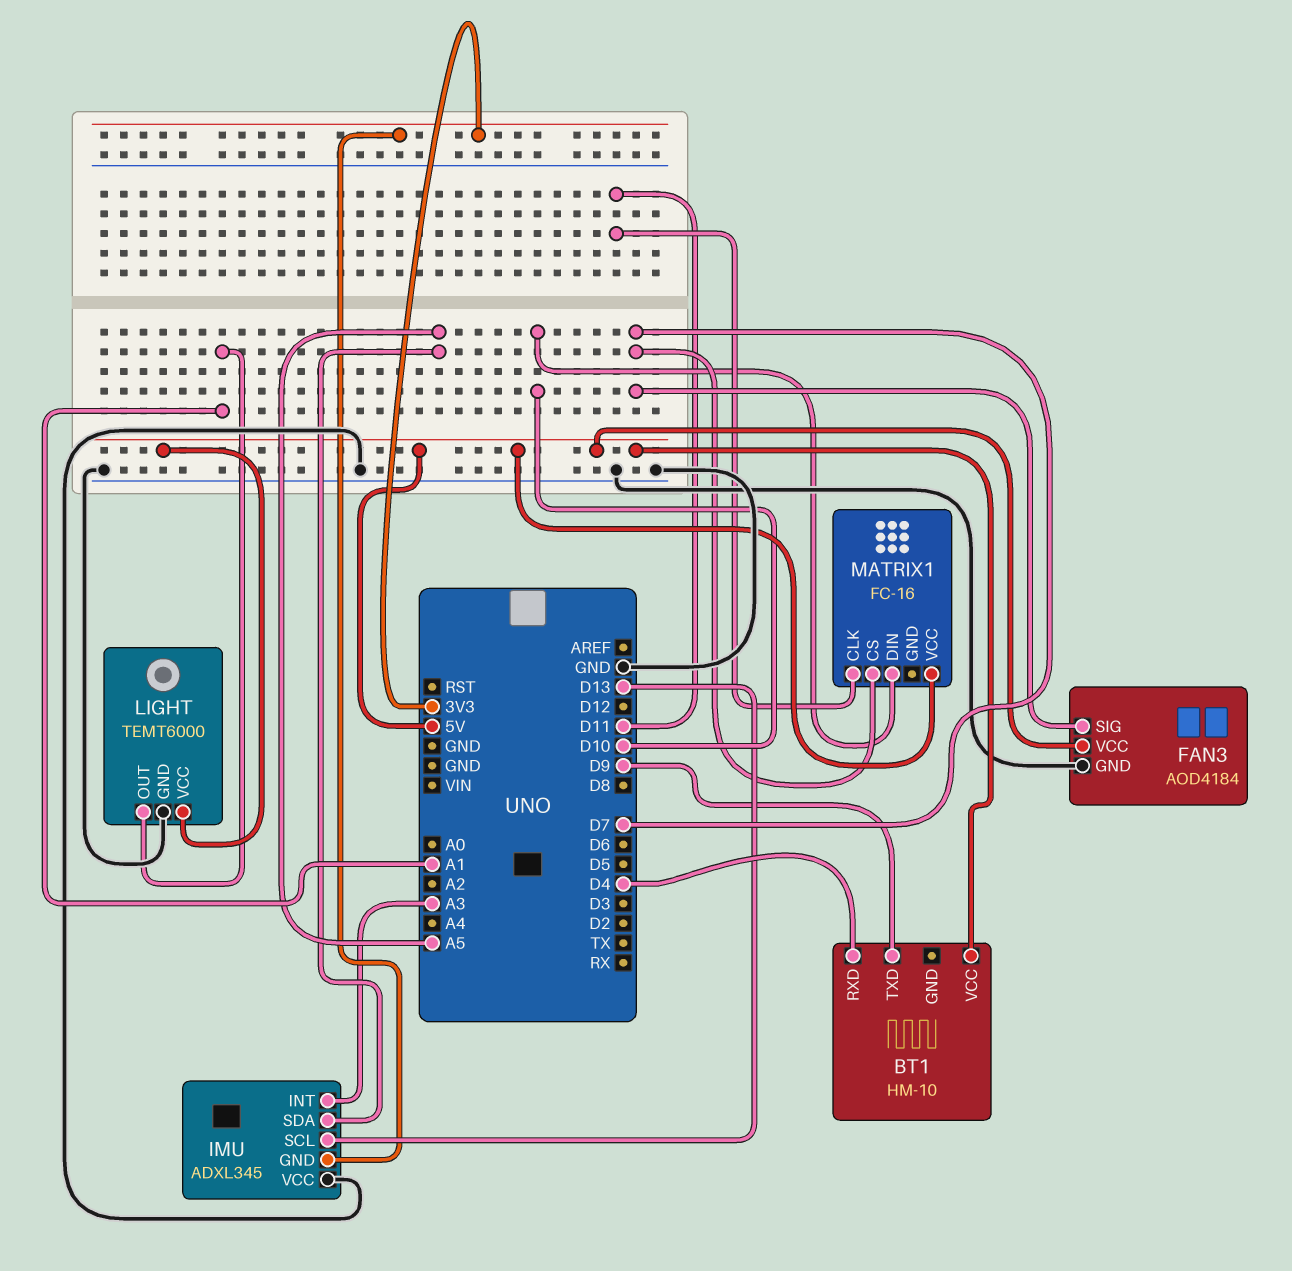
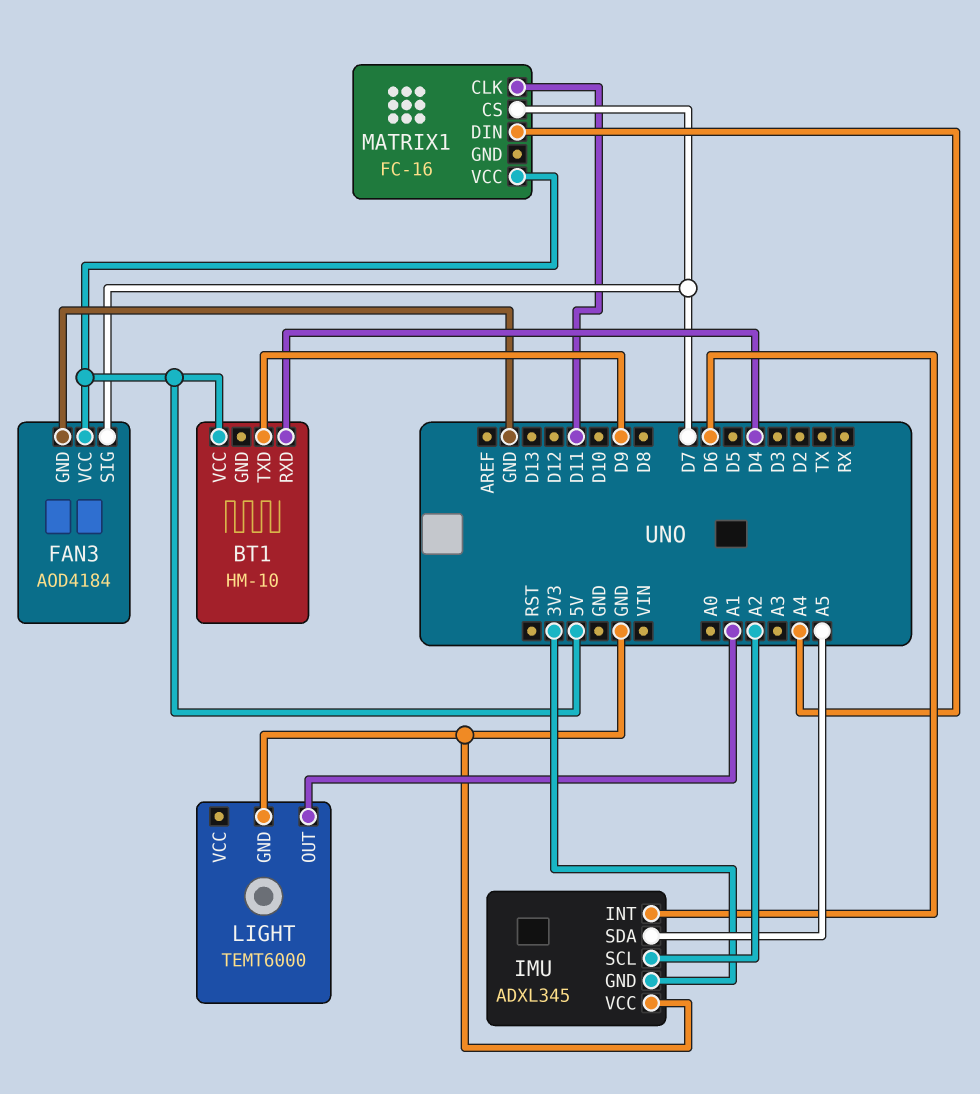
IMU pin INT: A3 -> D6
IMU pin SCL: D13 -> A2
LIGHT pin VCC: 5V -> none
MATRIX1 pin DIN: D10 -> A4

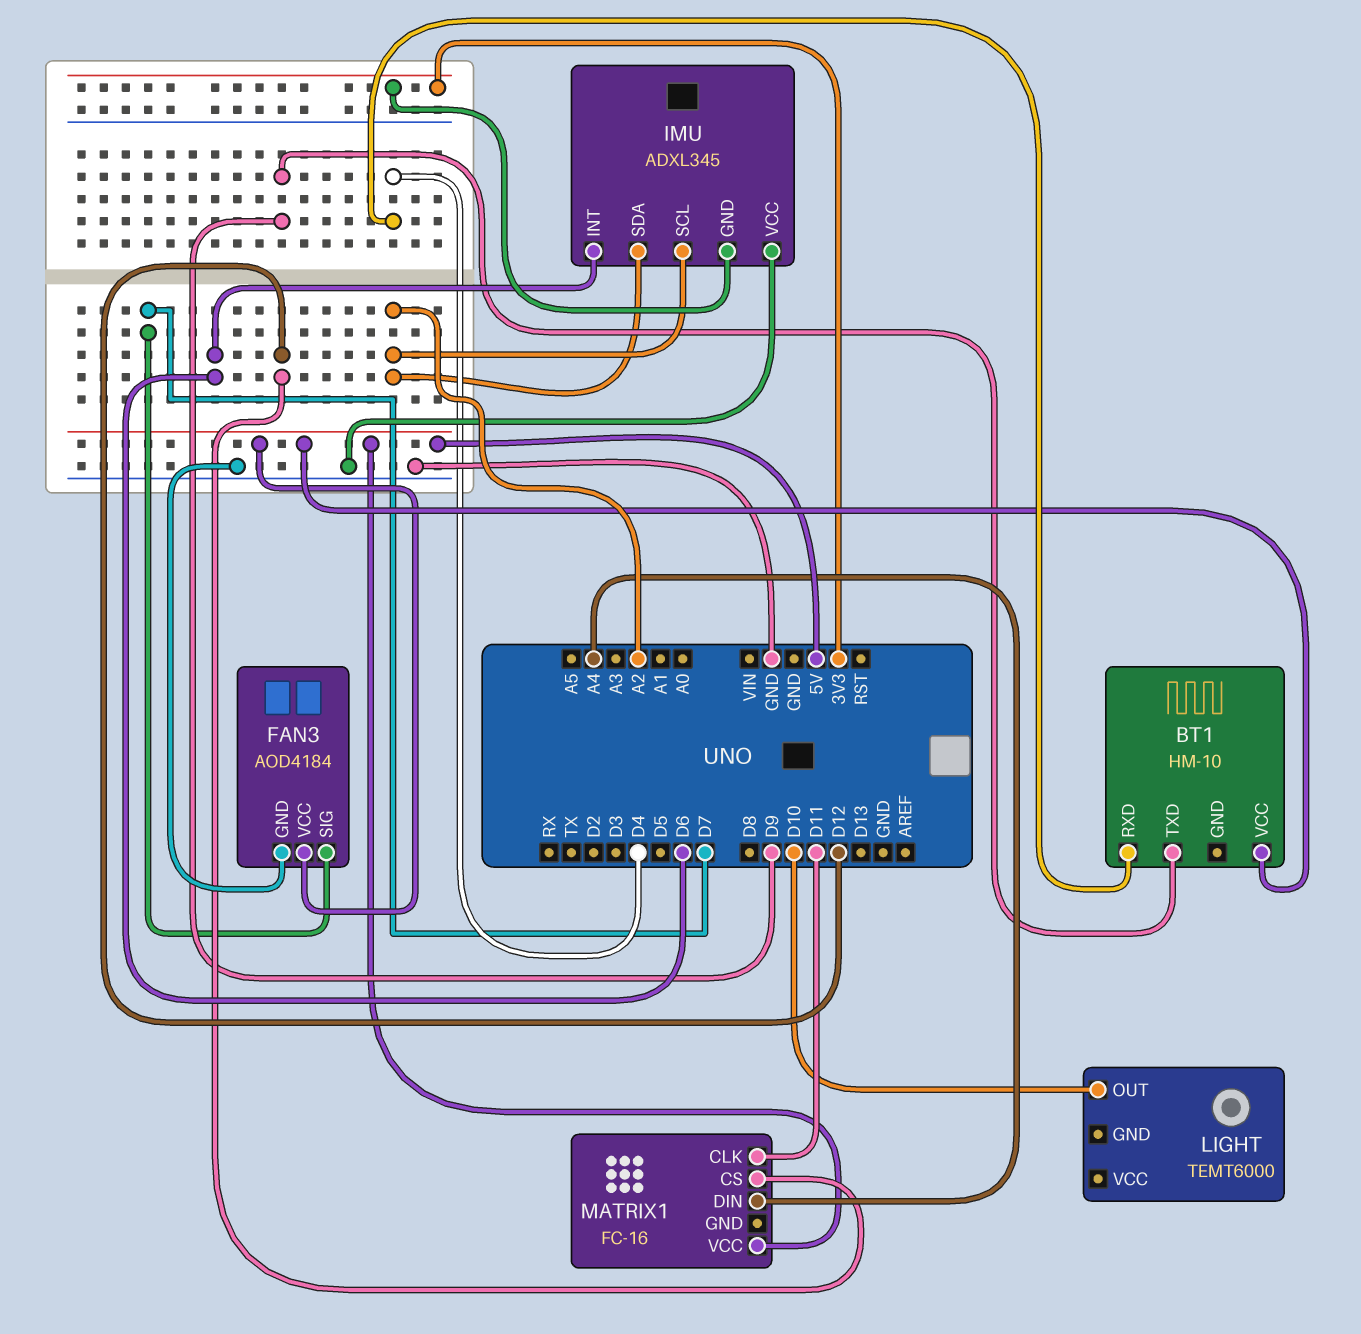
IMU pin SDA: A5 -> A2
LIGHT pin GND: GND -> none
LIGHT pin OUT: A1 -> D10
MATRIX1 pin CS: D7 -> D12

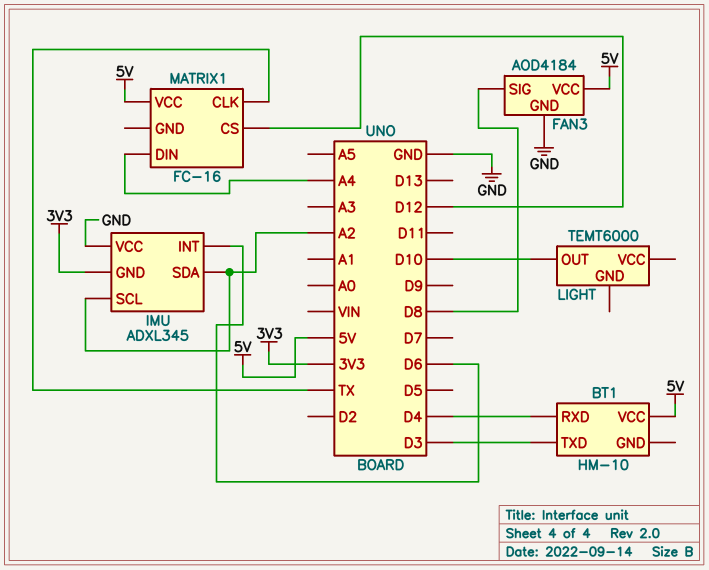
BT1 pin TXD: D9 -> D3
FAN3 pin SIG: D7 -> D8
MATRIX1 pin CLK: D11 -> TX

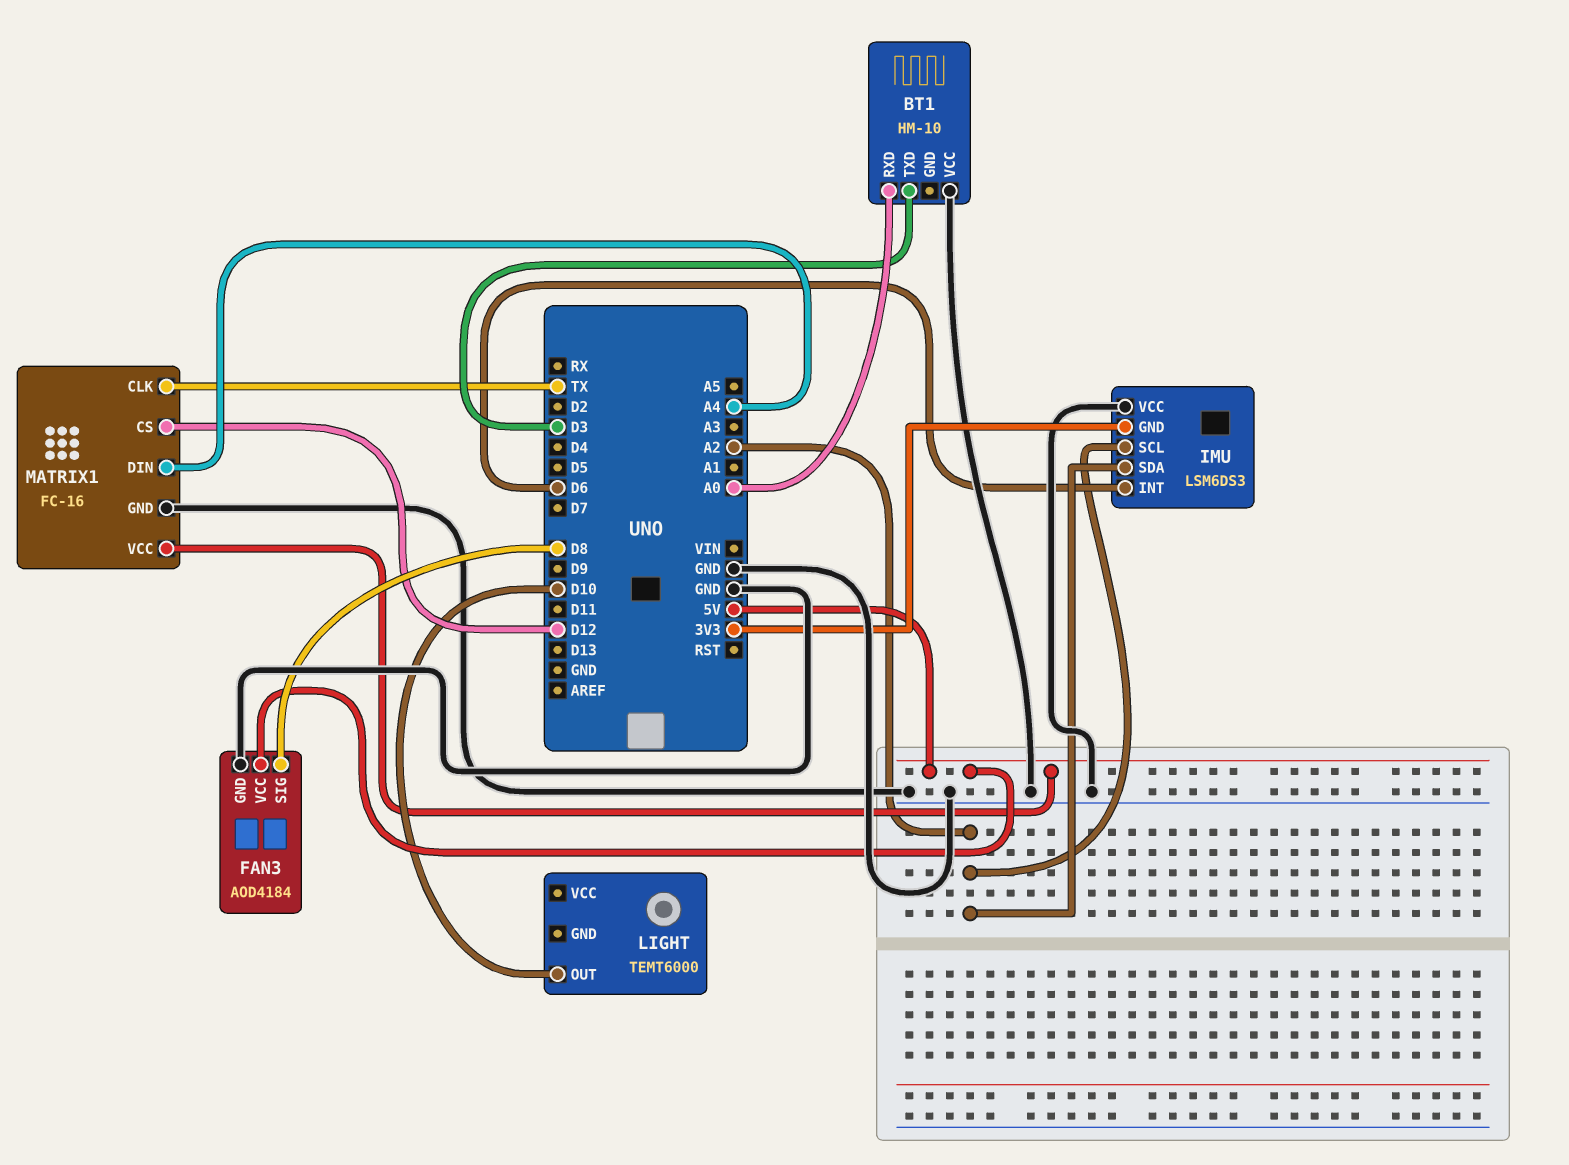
BT1 pin RXD: D4 -> A0
BT1 pin VCC: 5V -> GND
IMU: ADXL345 -> LSM6DS3
MATRIX1 pin GND: none -> GND

